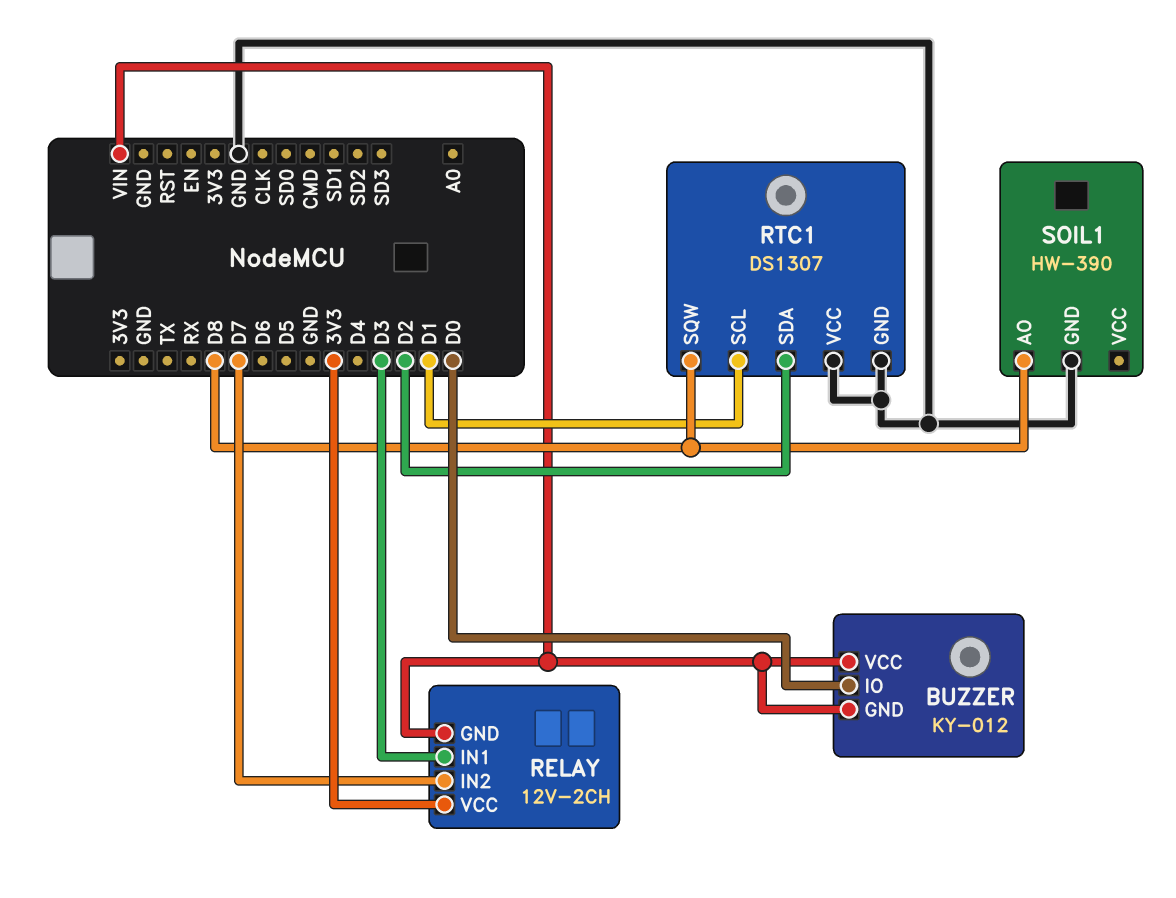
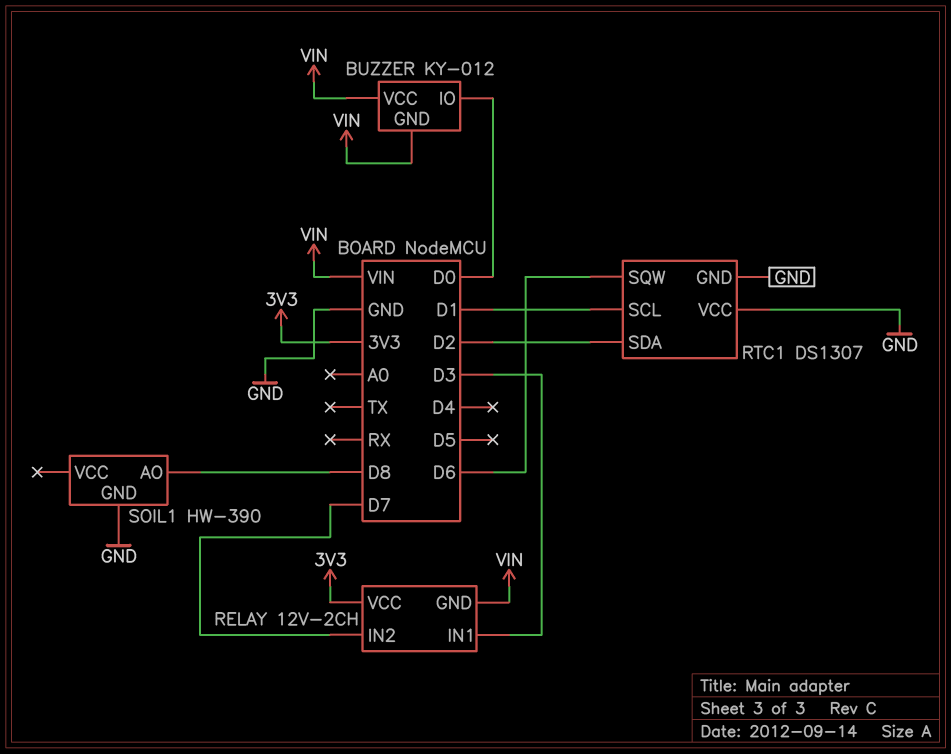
RTC1 pin SQW: D8 -> D6

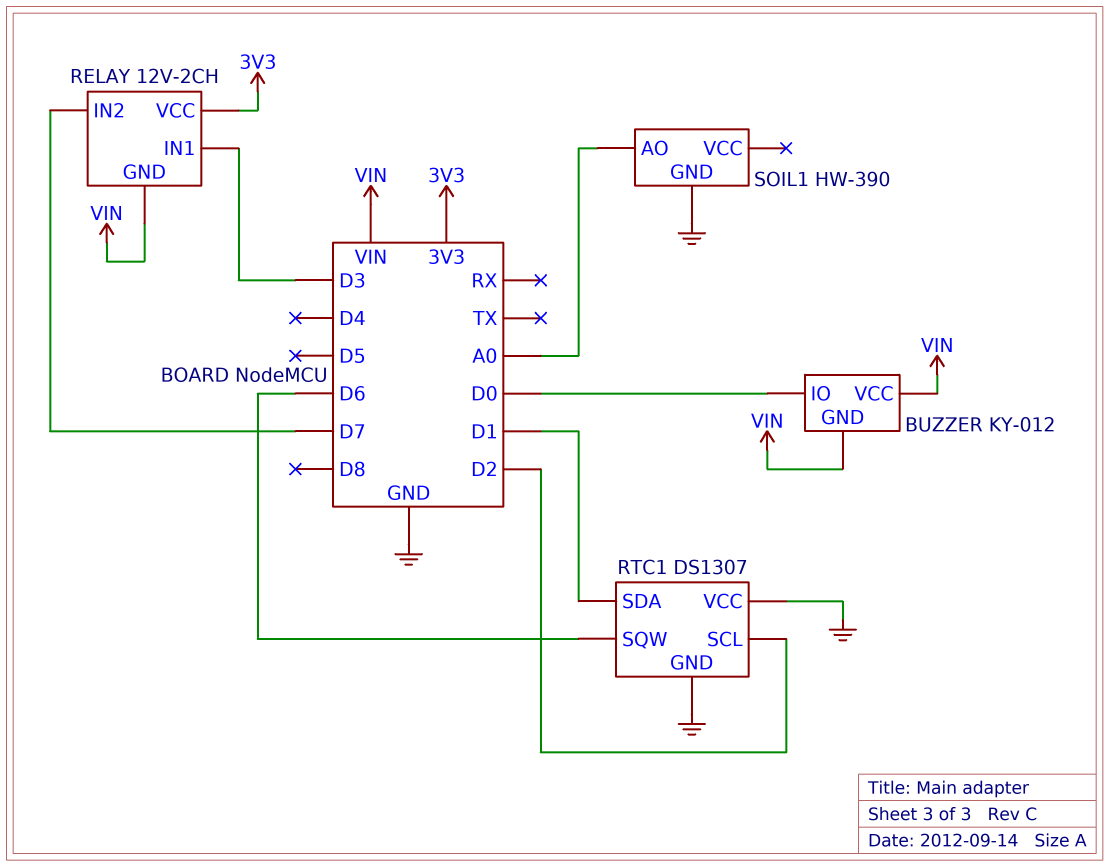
RTC1 pin SCL: D1 -> D2
RTC1 pin SDA: D2 -> D1
SOIL1 pin AO: D8 -> A0

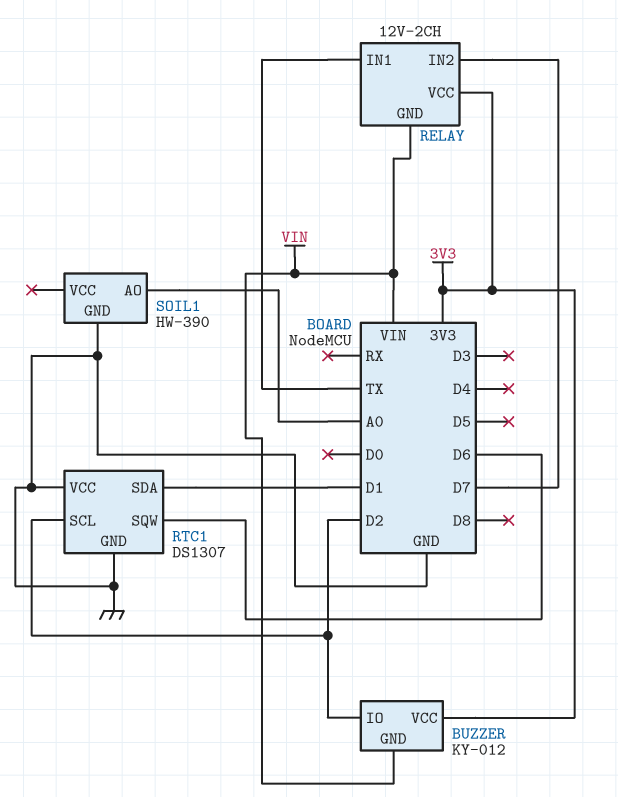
BUZZER pin IO: D0 -> D2
BUZZER pin VCC: VIN -> 3V3
RELAY pin IN1: D3 -> TX

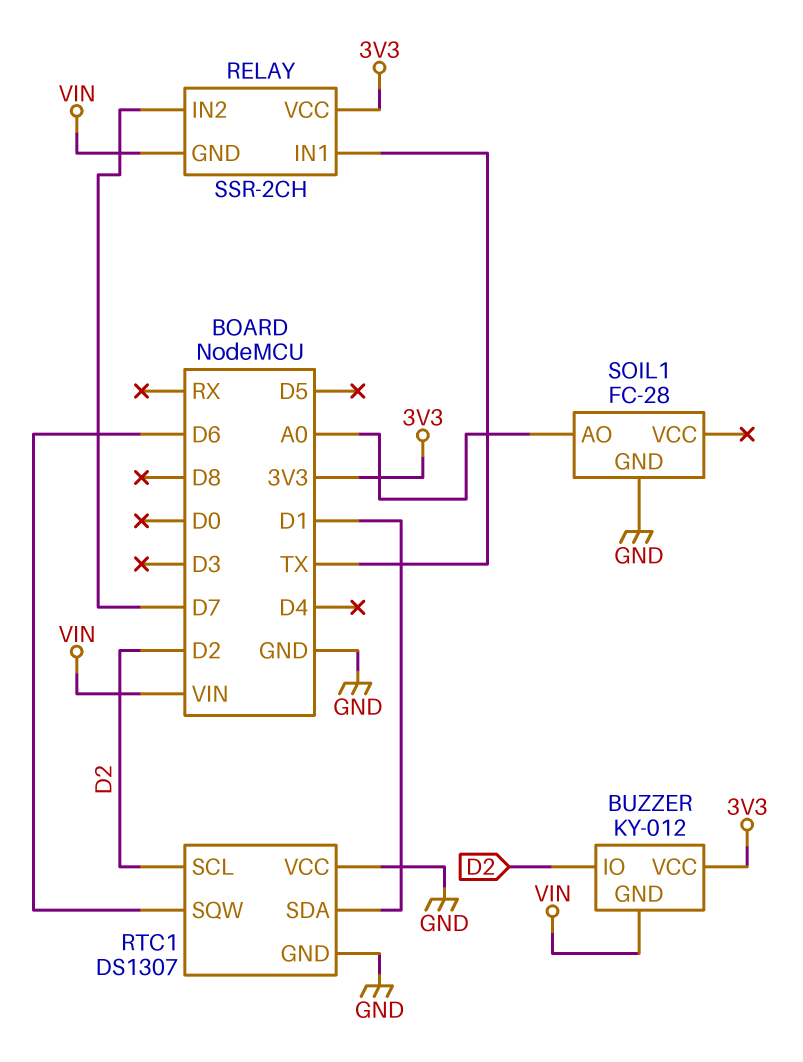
RELAY: 12V-2CH -> SSR-2CH
SOIL1: HW-390 -> FC-28

